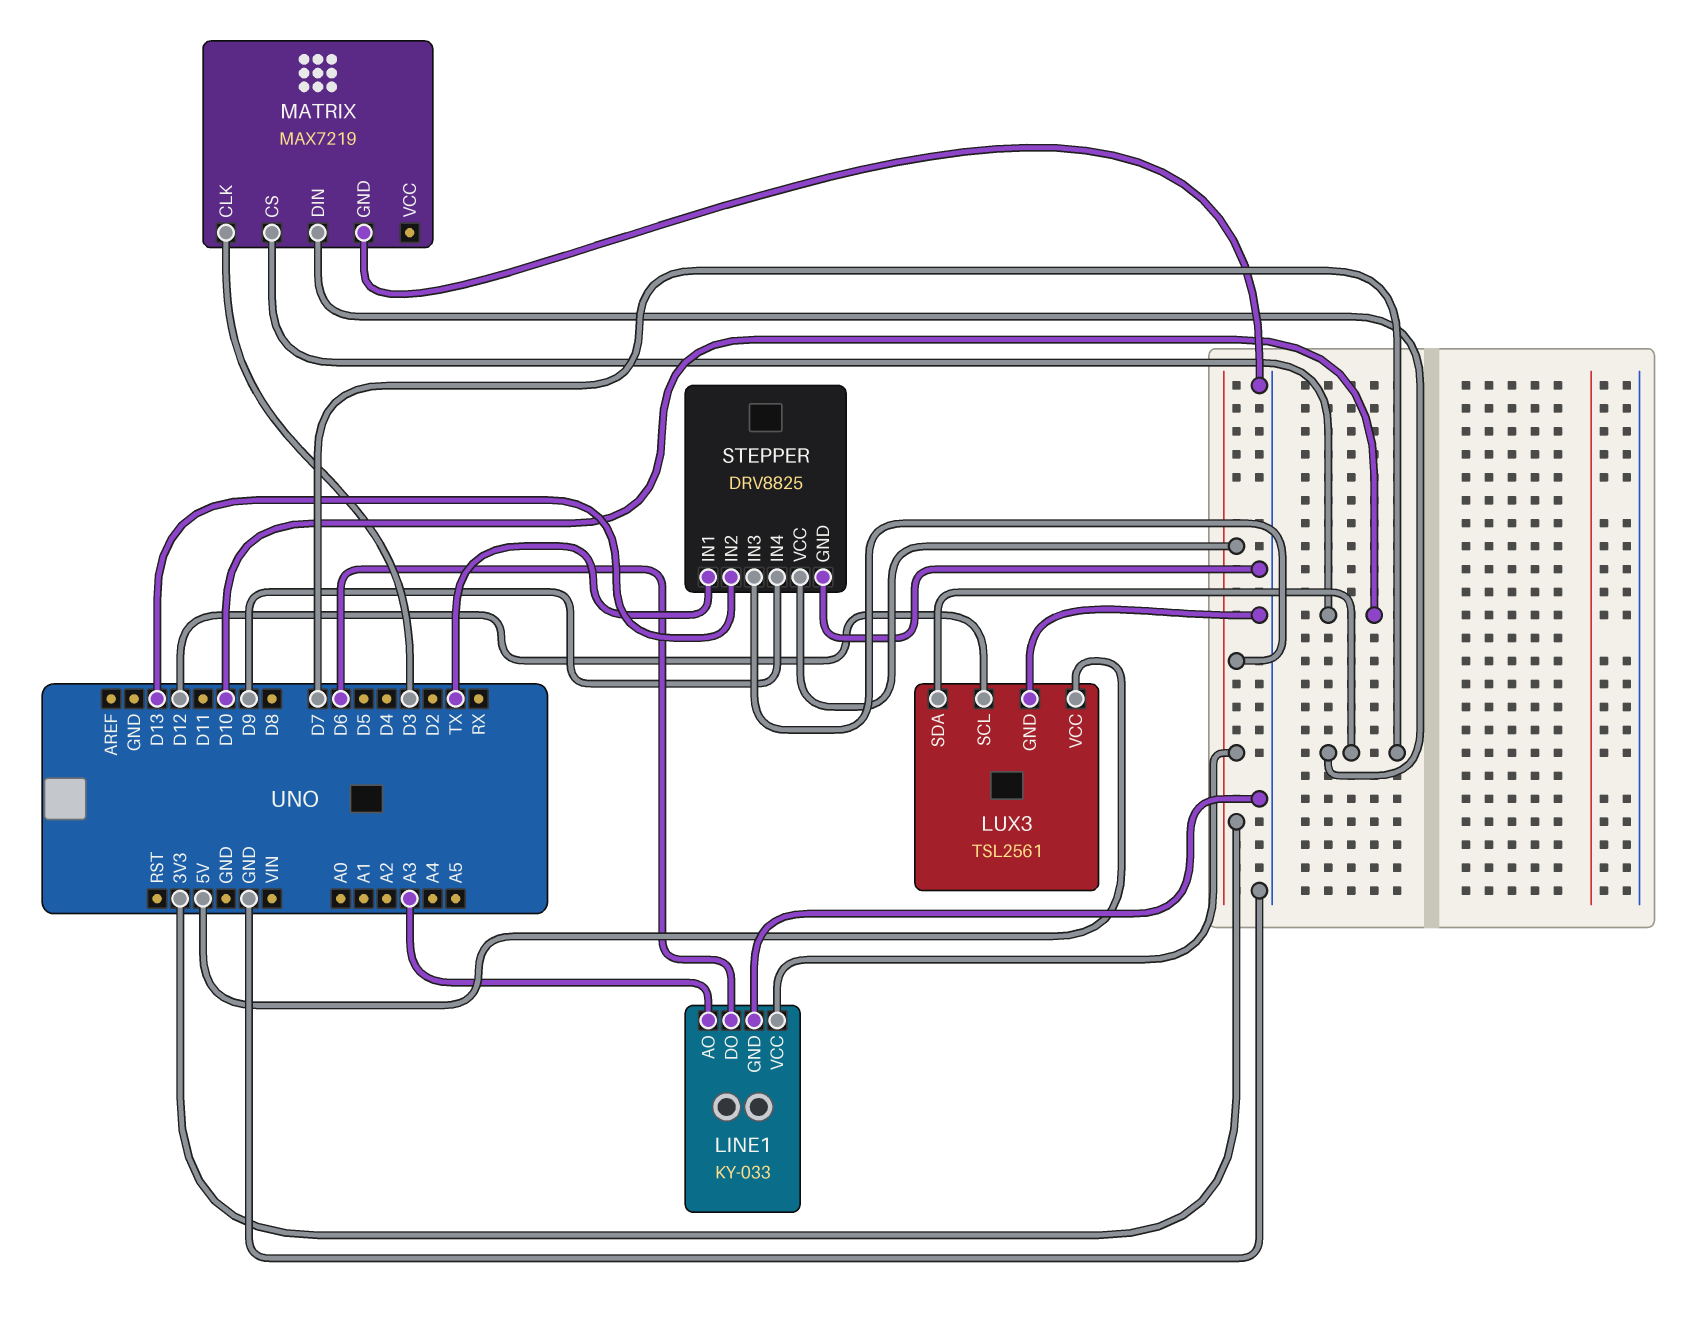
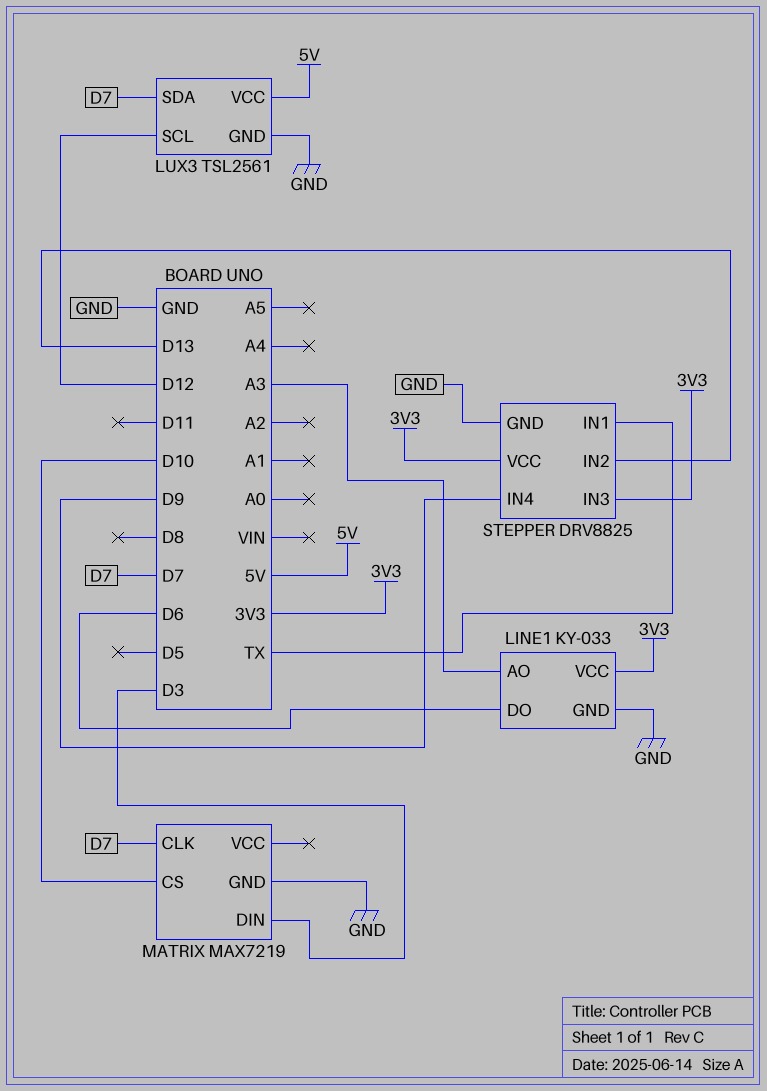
MATRIX pin CLK: D3 -> D7
MATRIX pin DIN: D7 -> D3

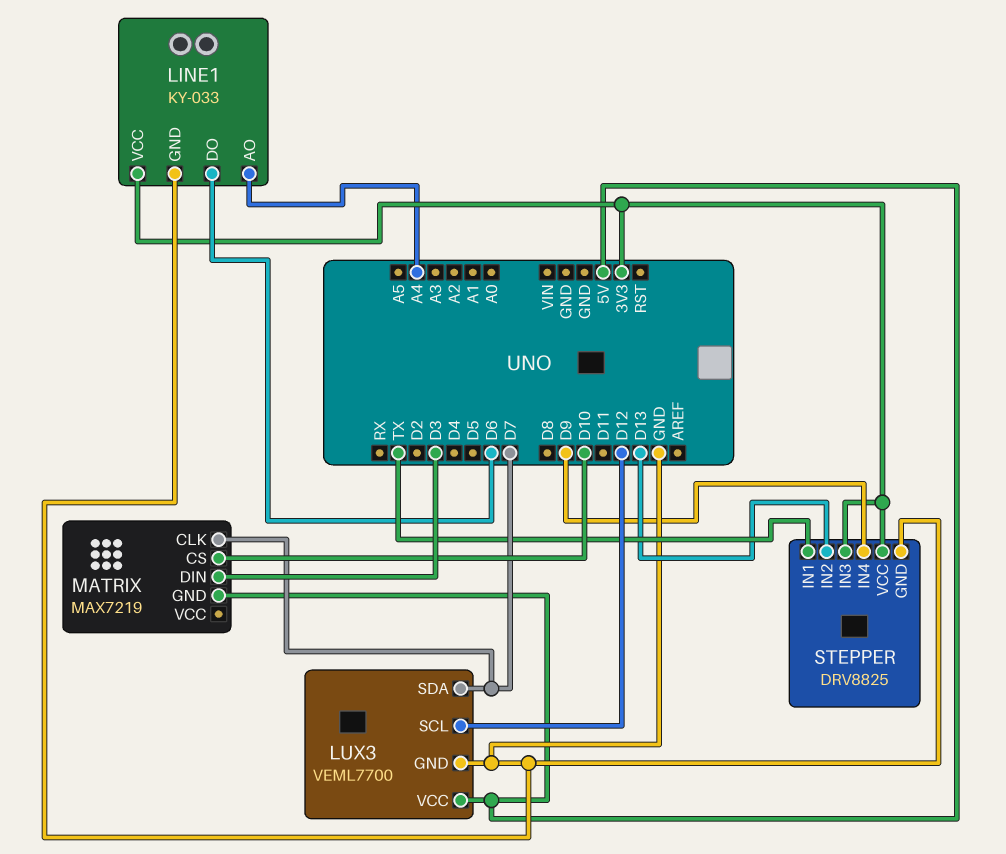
LINE1 pin AO: A3 -> A4
LUX3: TSL2561 -> VEML7700
MATRIX pin GND: GND -> 5V

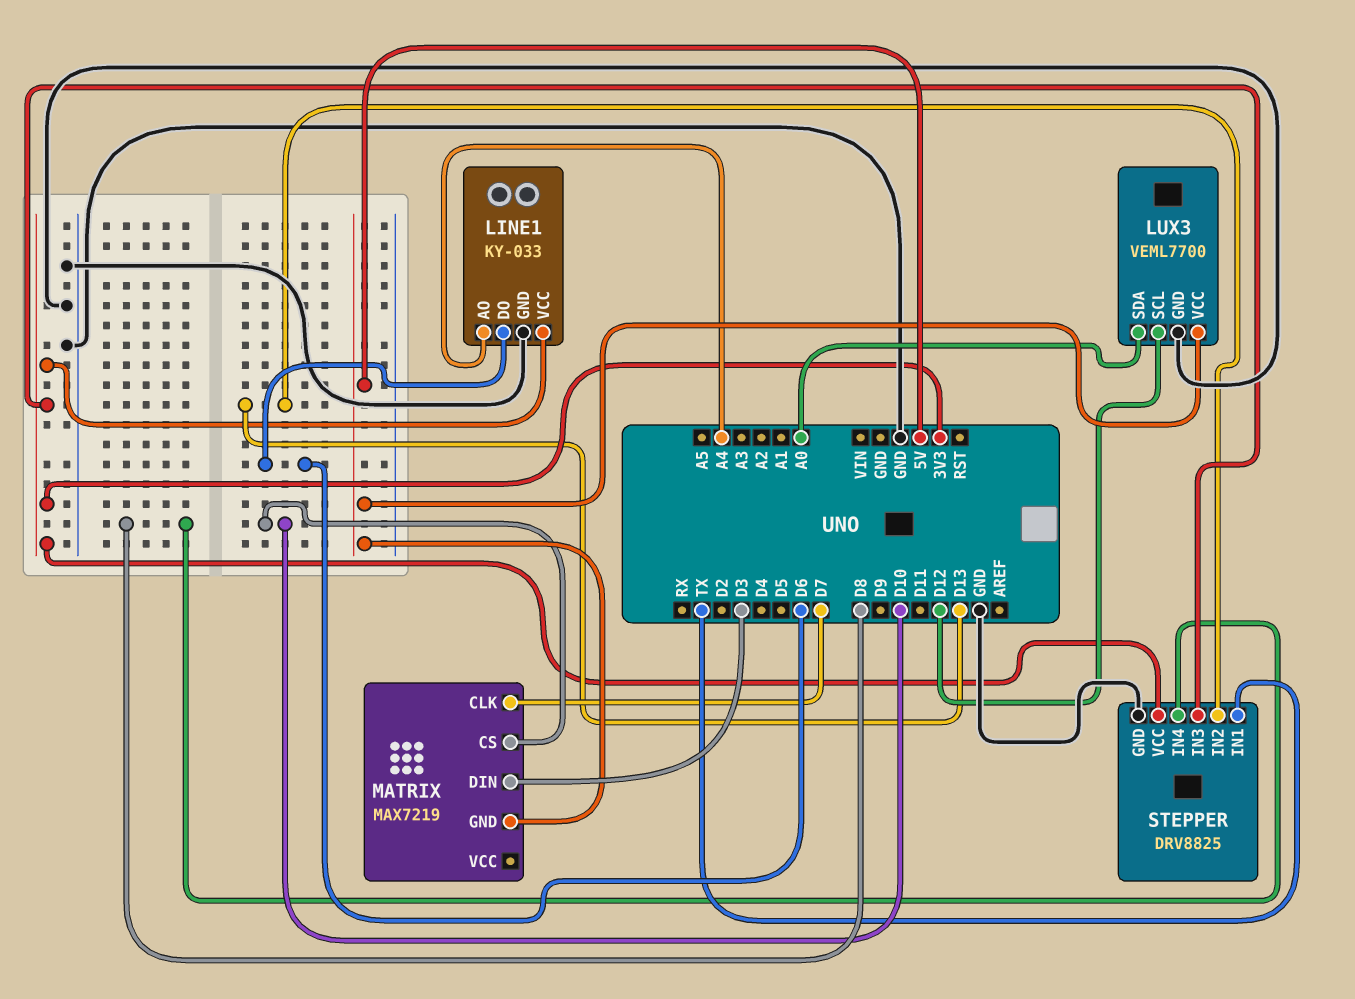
LUX3 pin SDA: D7 -> A0
STEPPER pin IN4: D9 -> D8

